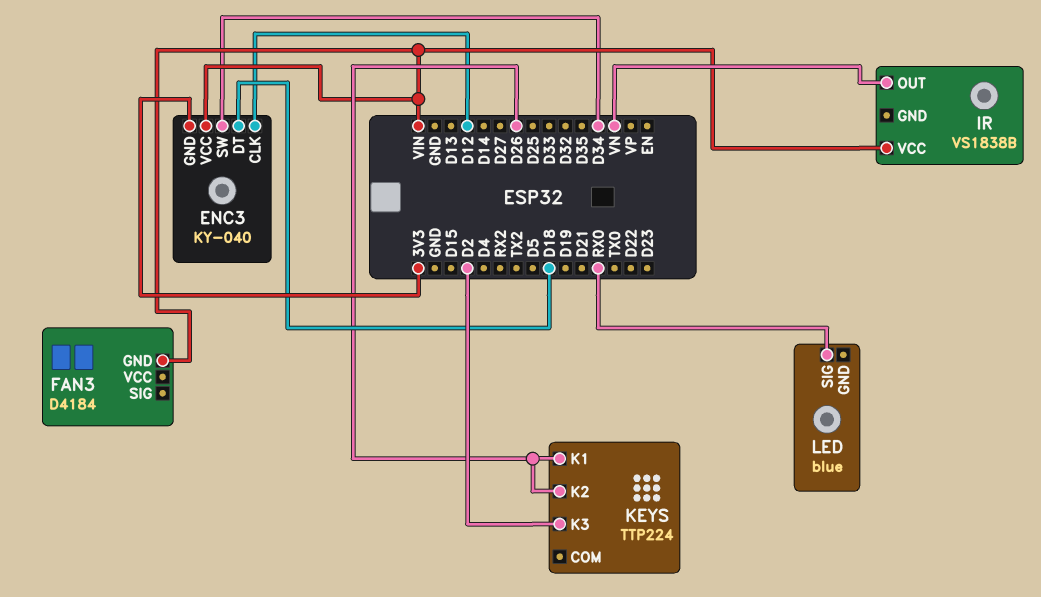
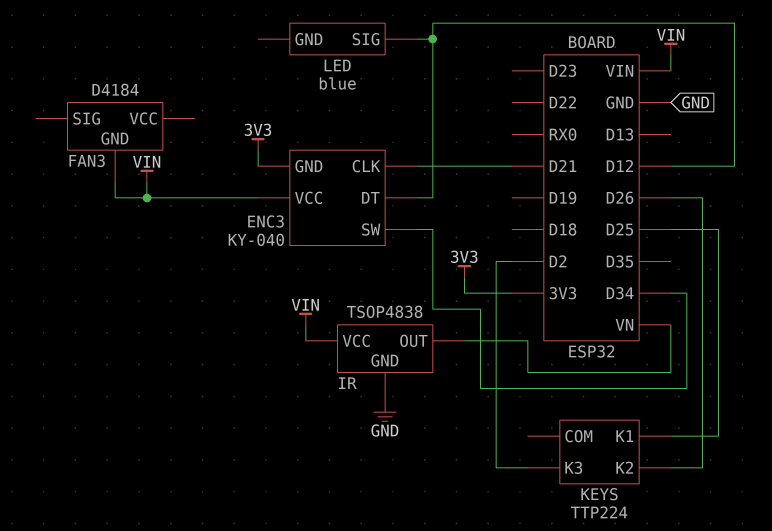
ENC3 pin CLK: D12 -> D21
ENC3 pin DT: D18 -> D12
IR: VS1838B -> TSOP4838
IR pin GND: none -> GND
KEYS pin K1: D26 -> D25
LED pin SIG: RX0 -> D12

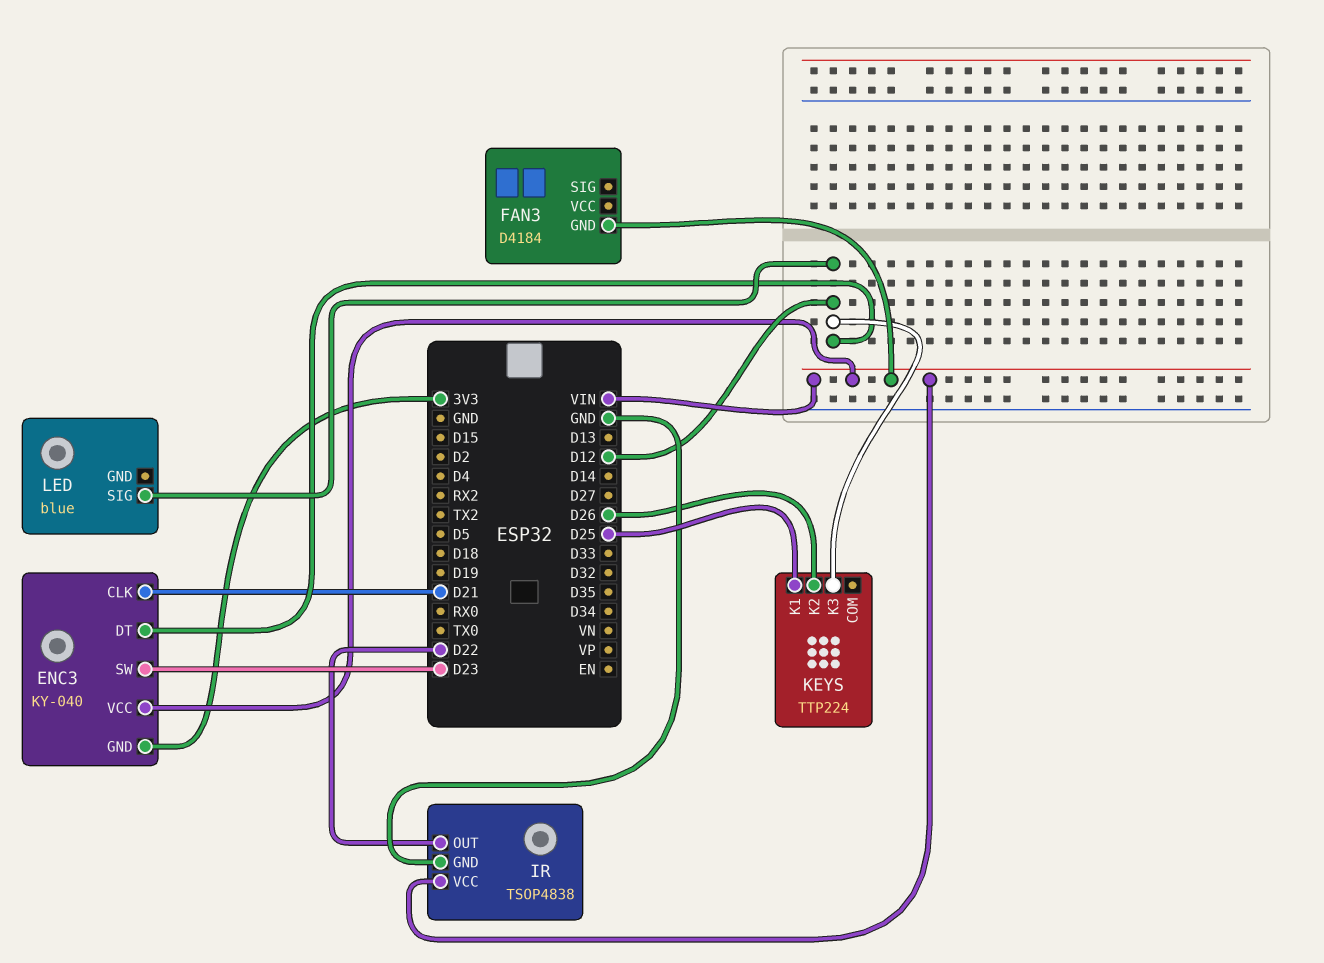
ENC3 pin SW: D34 -> D23
IR pin OUT: VN -> D22
KEYS pin K3: D2 -> D12

